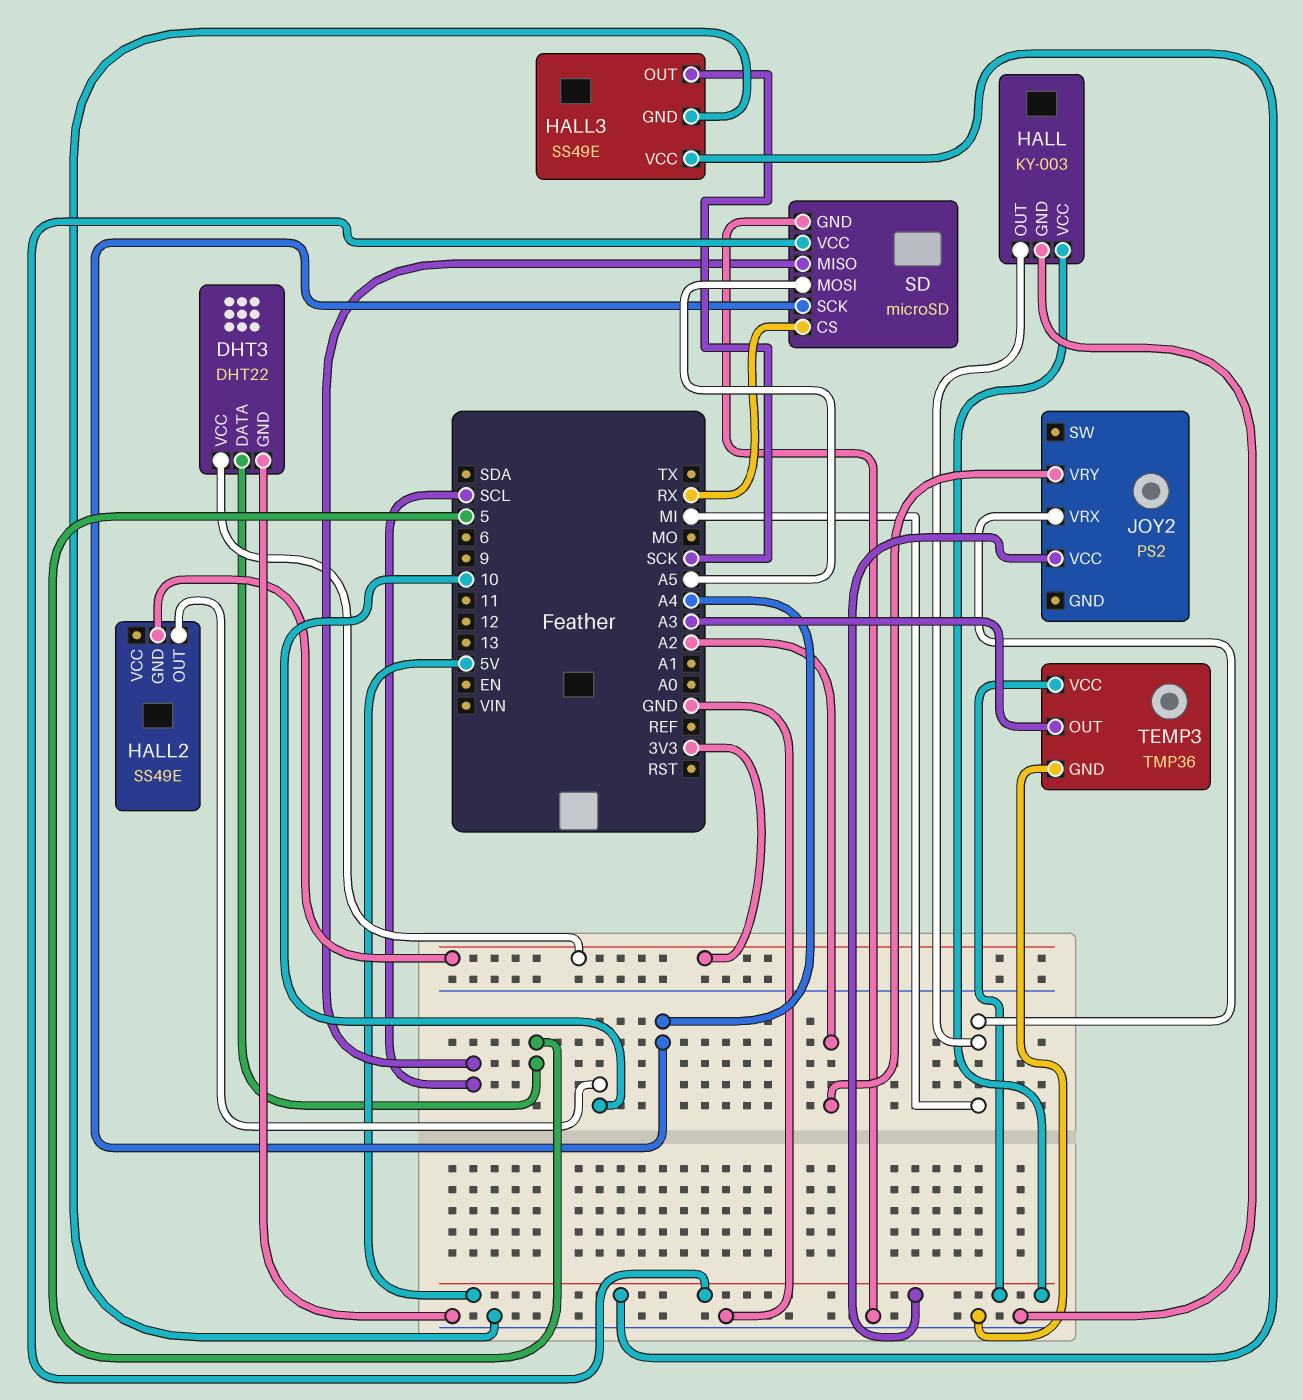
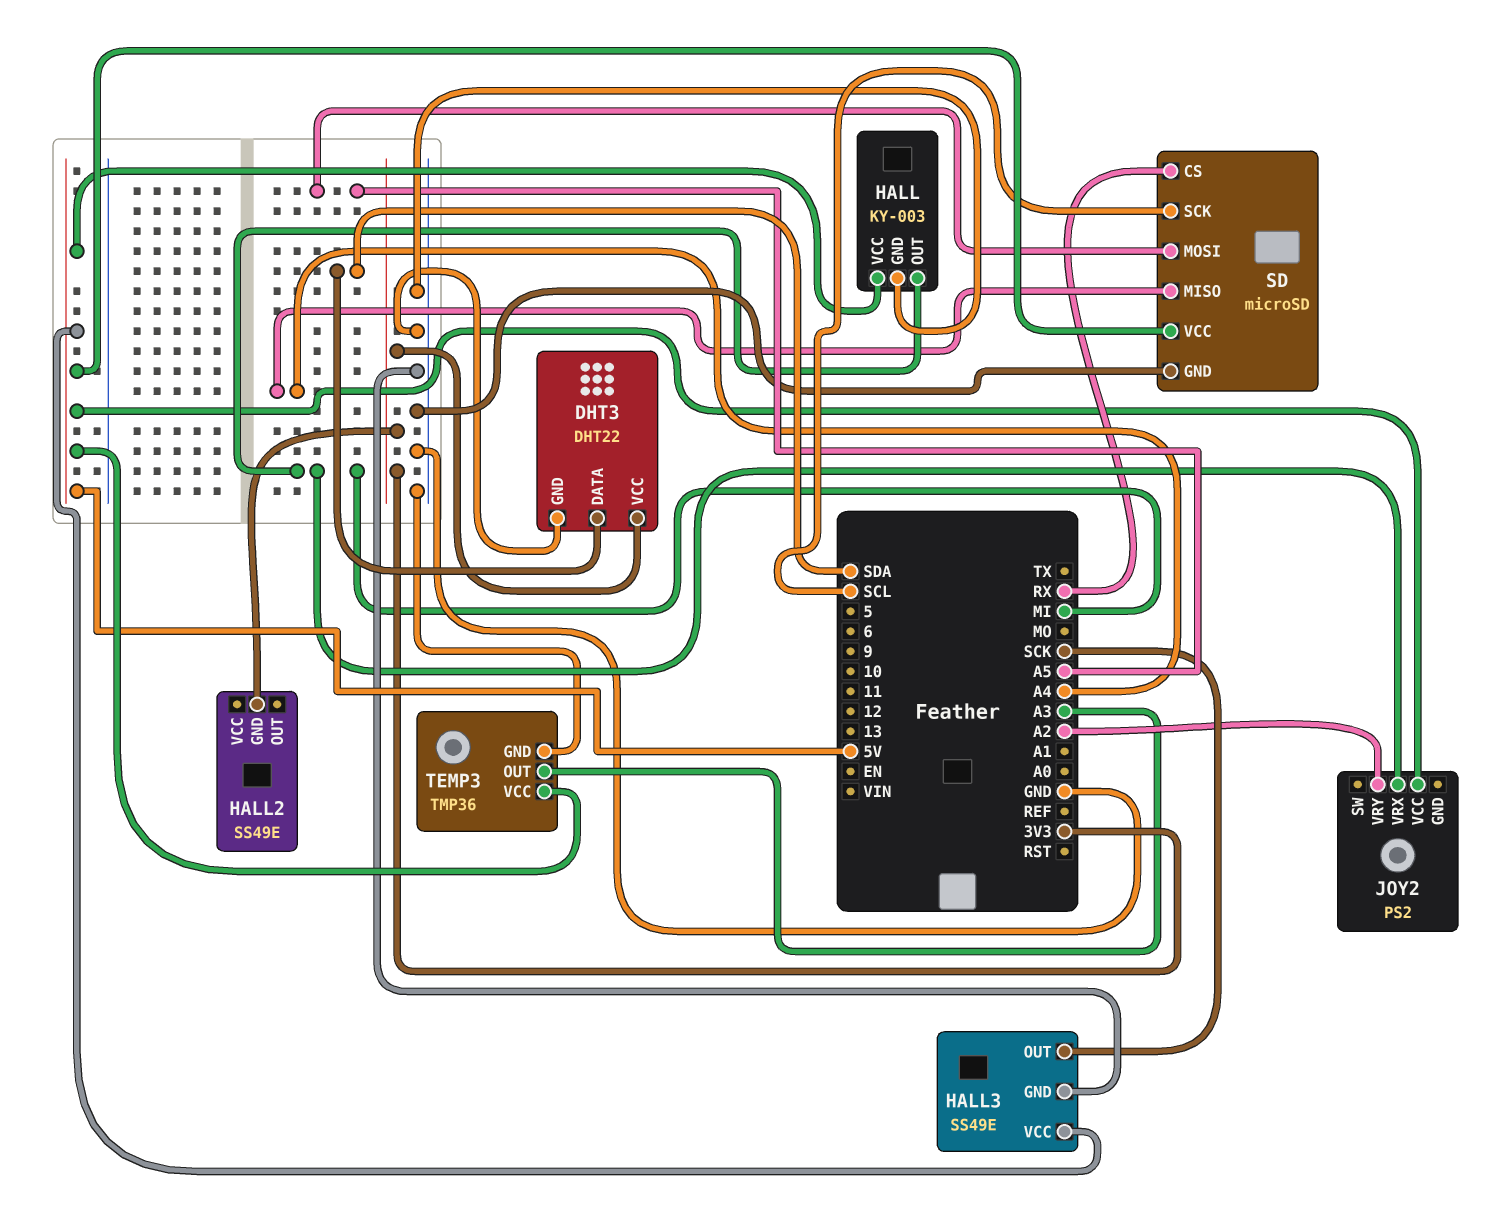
DHT3 pin DATA: 5 -> SDA
HALL2 pin OUT: 10 -> none
SD pin MISO: SCL -> A4
SD pin SCK: A4 -> SCL

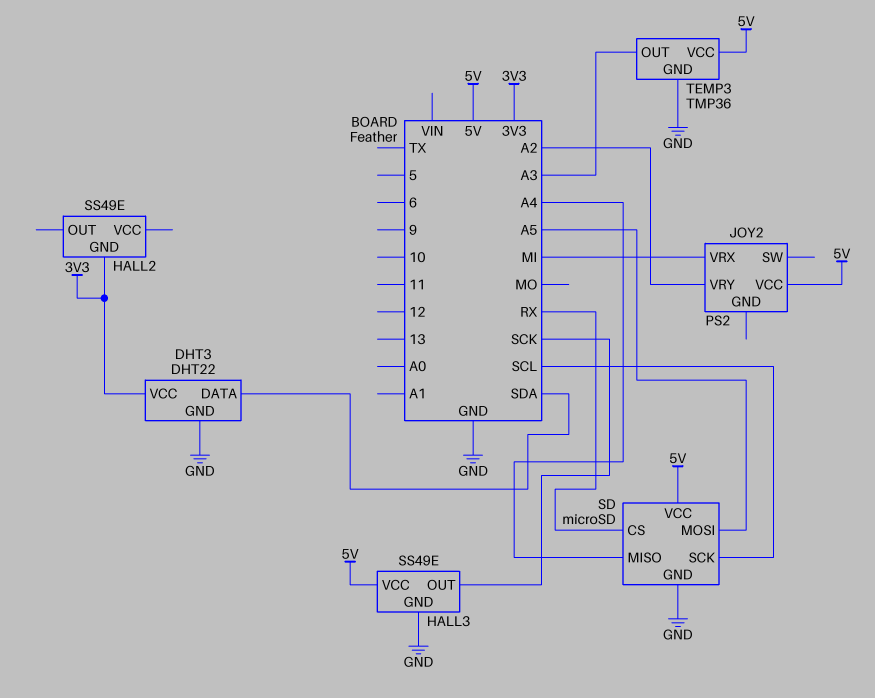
HALL: KY-003 -> none
HALL pin GND: GND -> none
HALL pin OUT: MI -> none
HALL pin VCC: 5V -> none

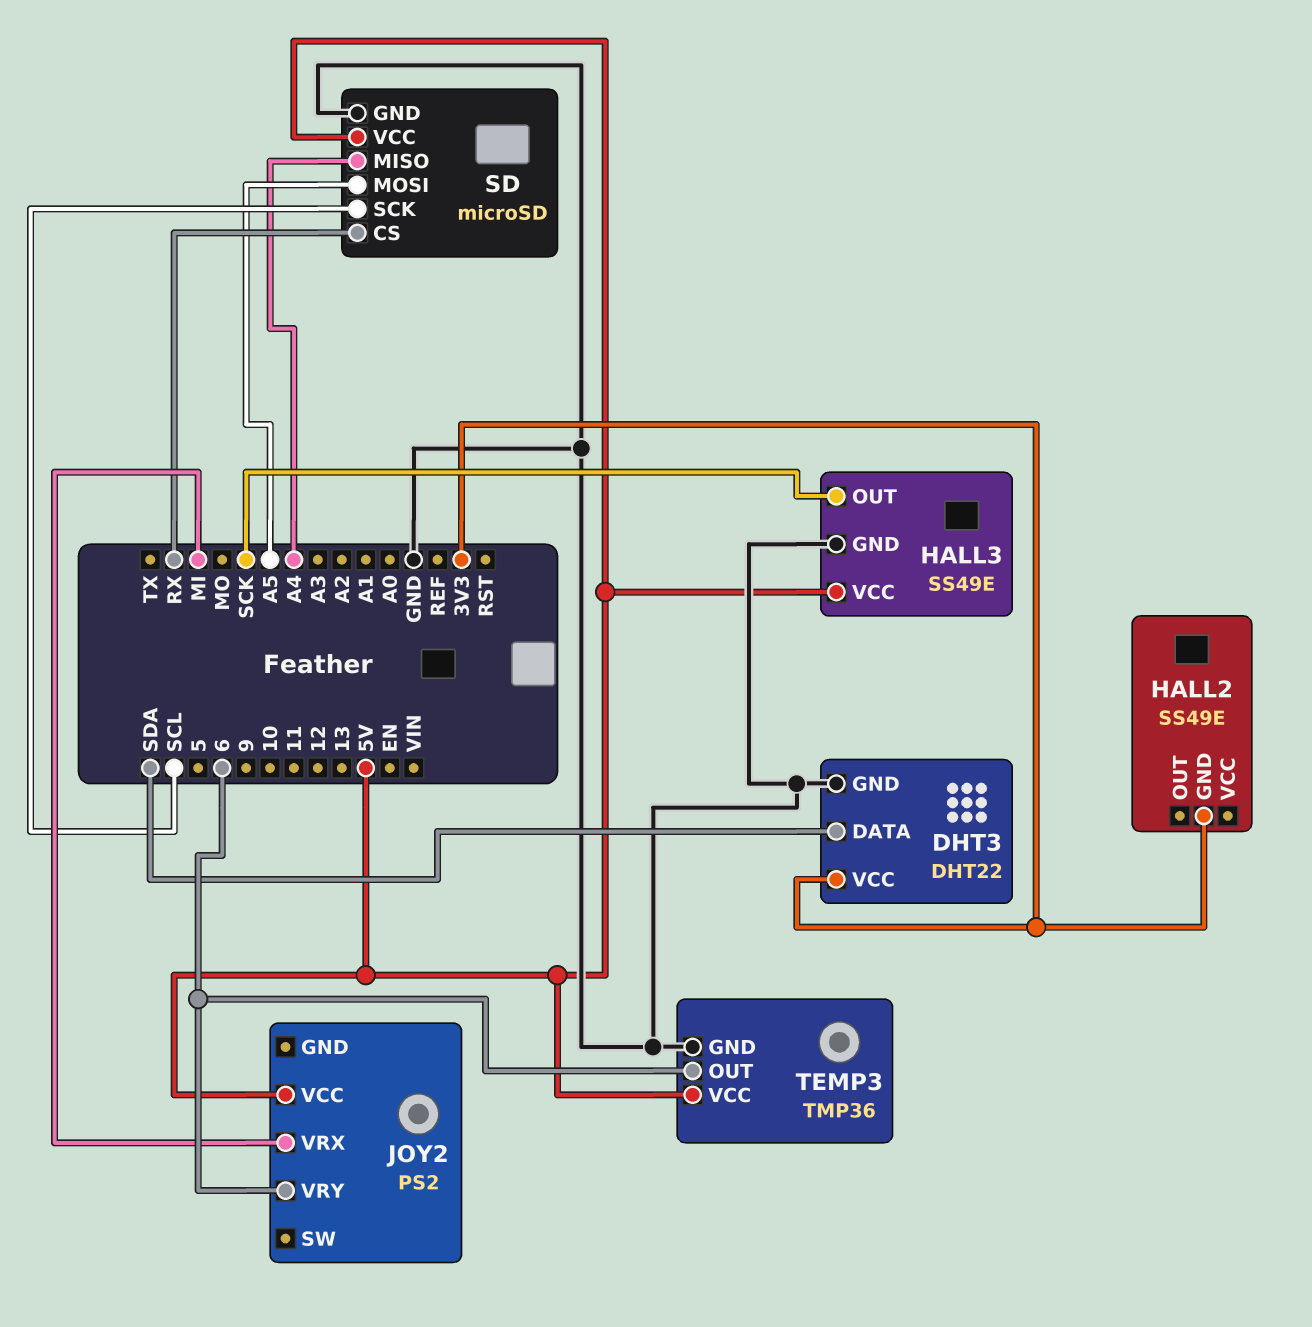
JOY2 pin VRY: A2 -> 6
TEMP3 pin OUT: A3 -> 6

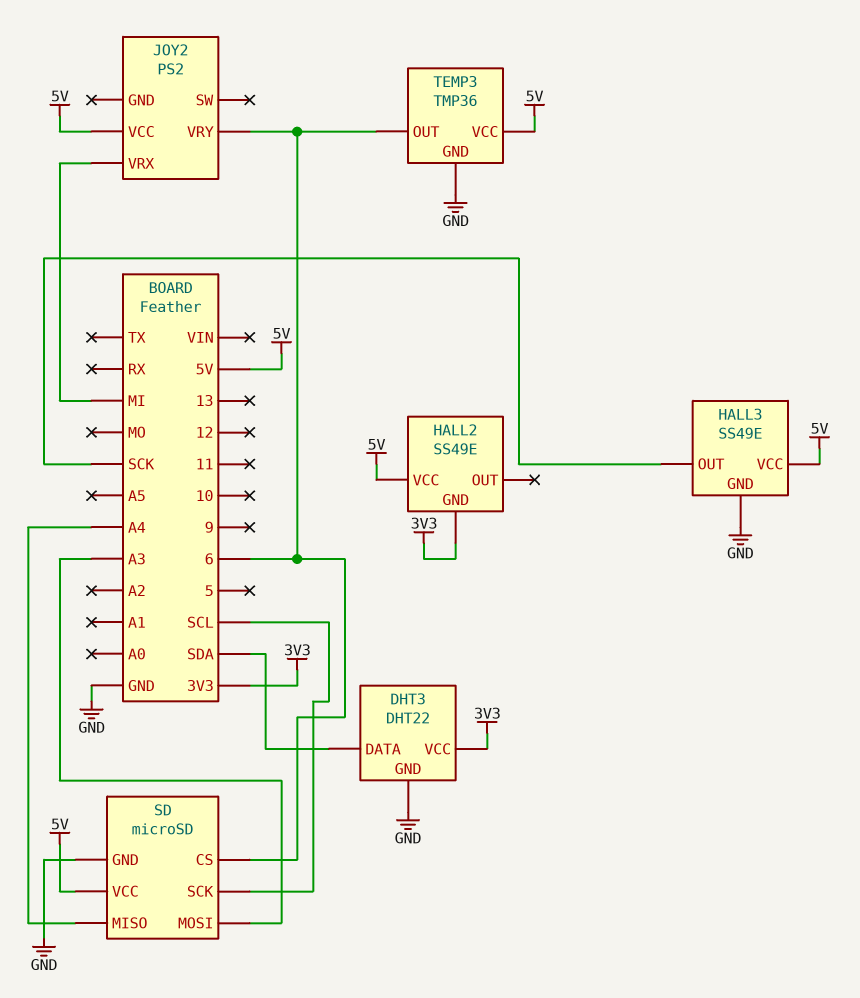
HALL2 pin VCC: none -> 5V
SD pin CS: RX -> 6
SD pin MOSI: A5 -> A3

